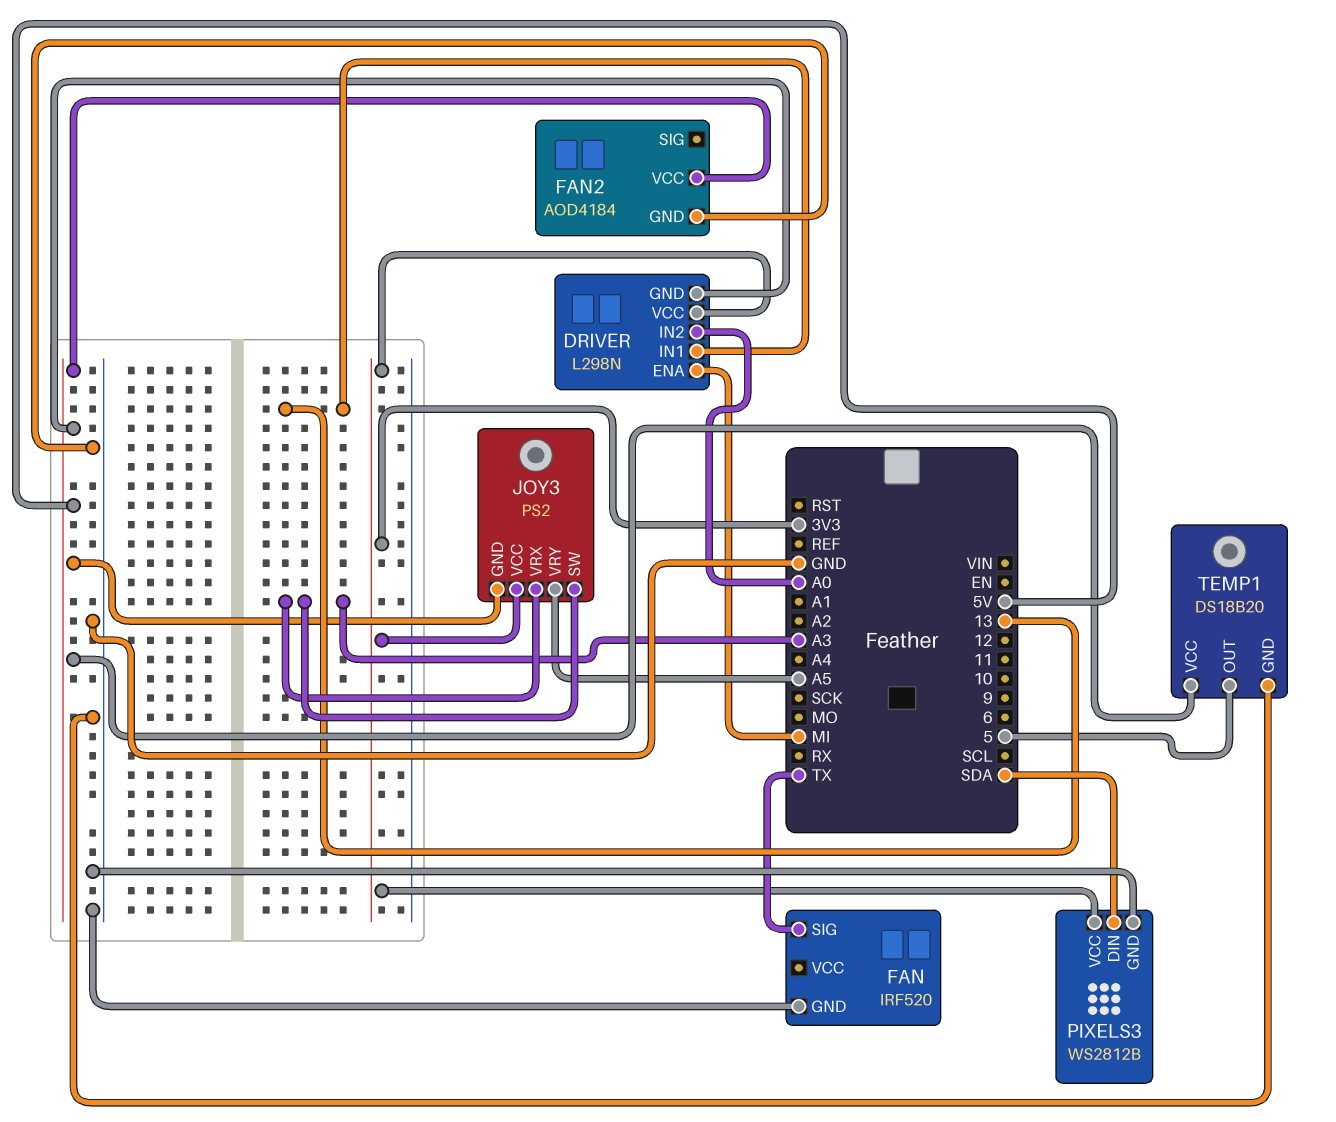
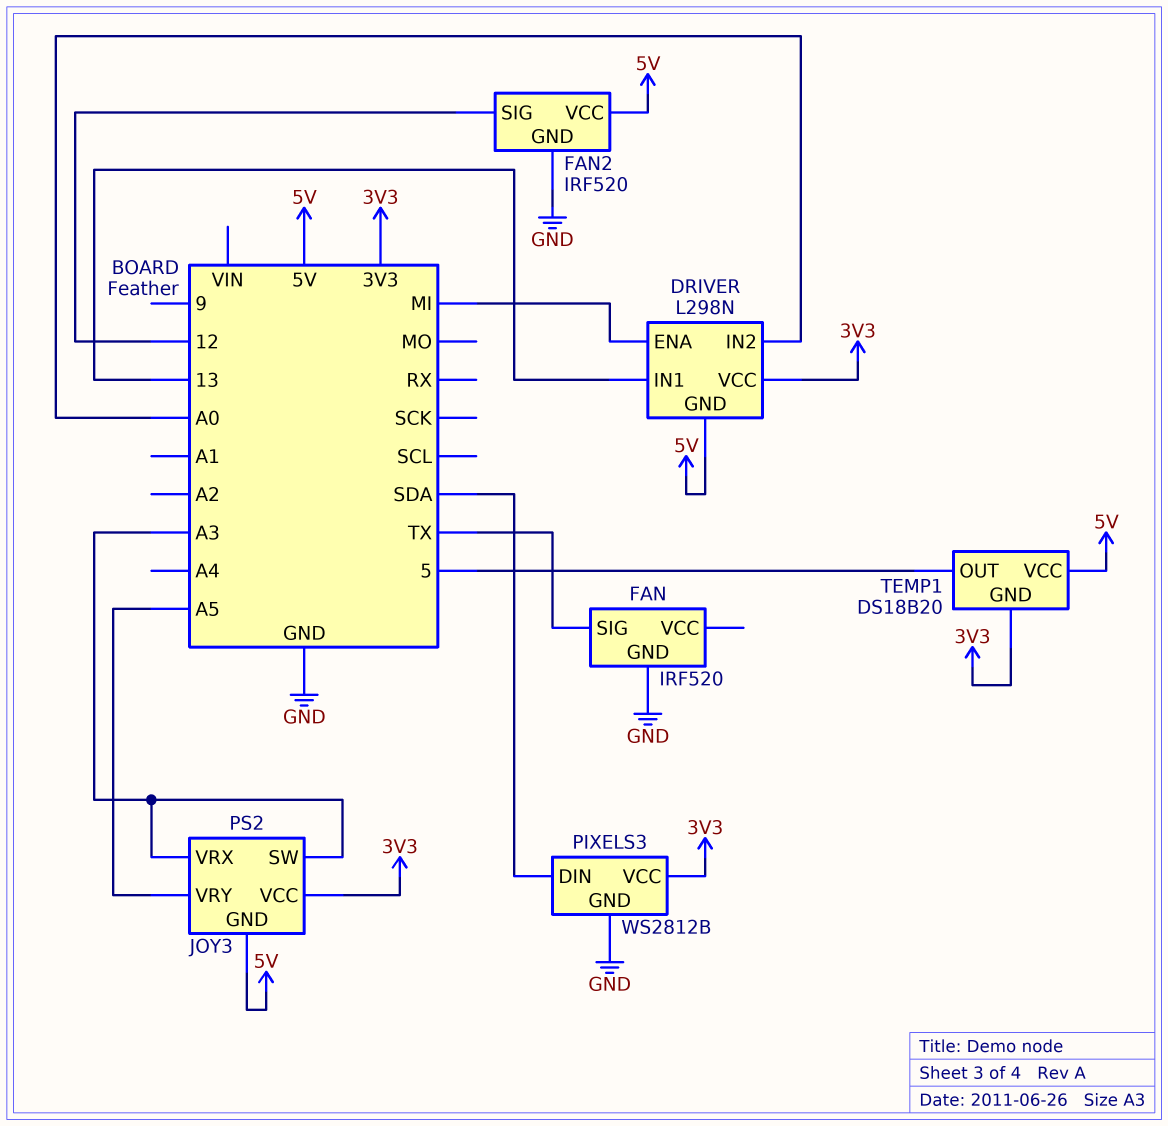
FAN2: AOD4184 -> IRF520
FAN2 pin SIG: none -> 12
TEMP1 pin GND: GND -> 3V3

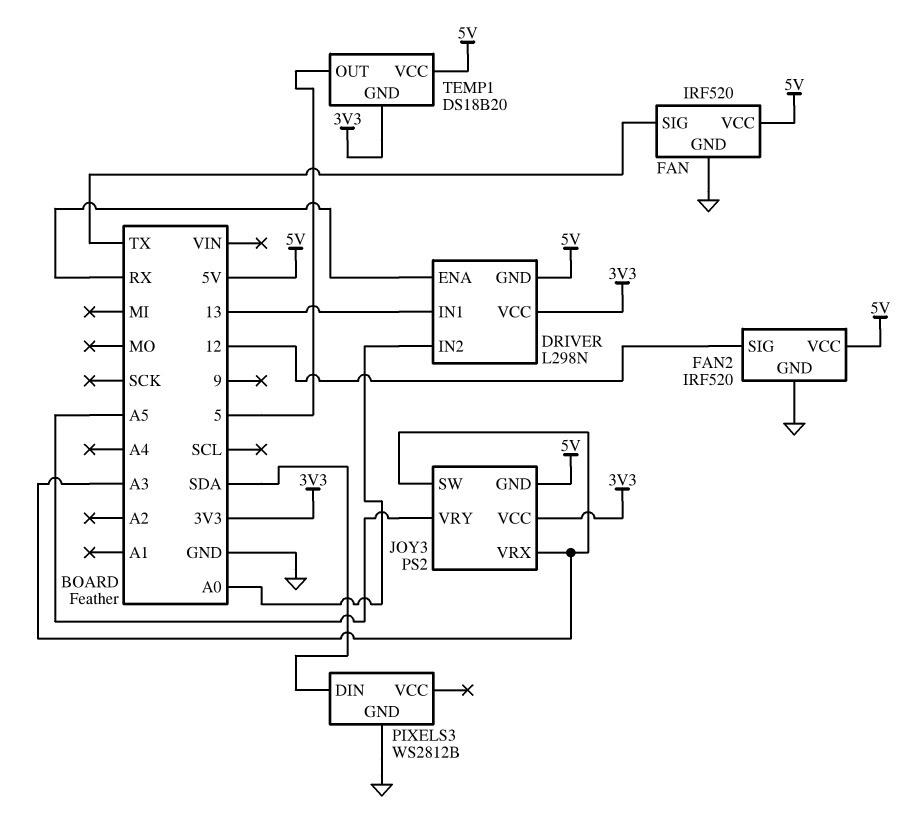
DRIVER pin ENA: MI -> RX
FAN pin VCC: none -> 5V
PIXELS3 pin VCC: 3V3 -> none

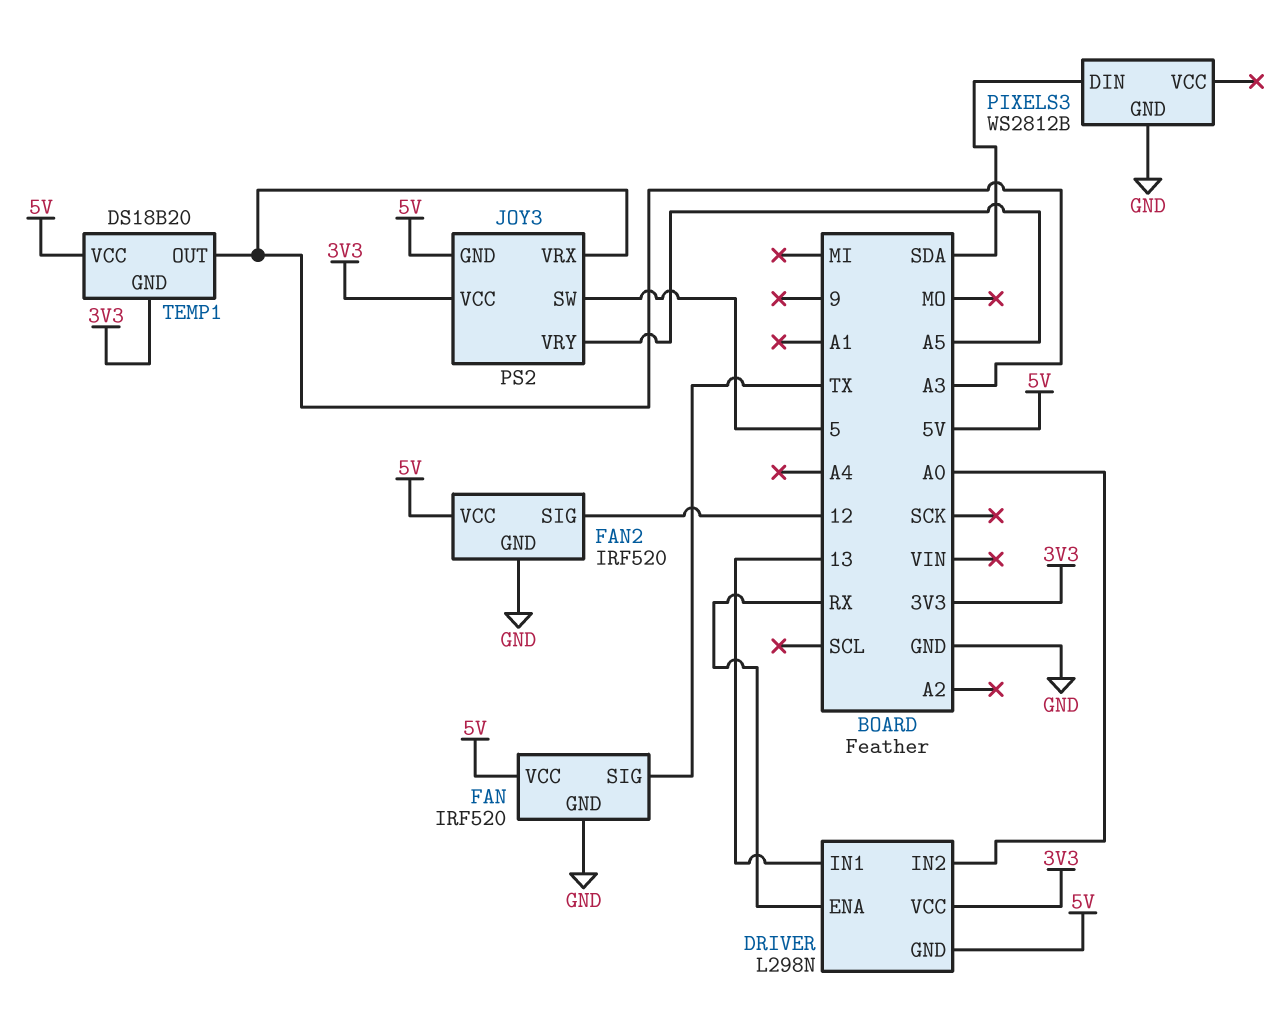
JOY3 pin SW: A3 -> 5
TEMP1 pin OUT: 5 -> A3

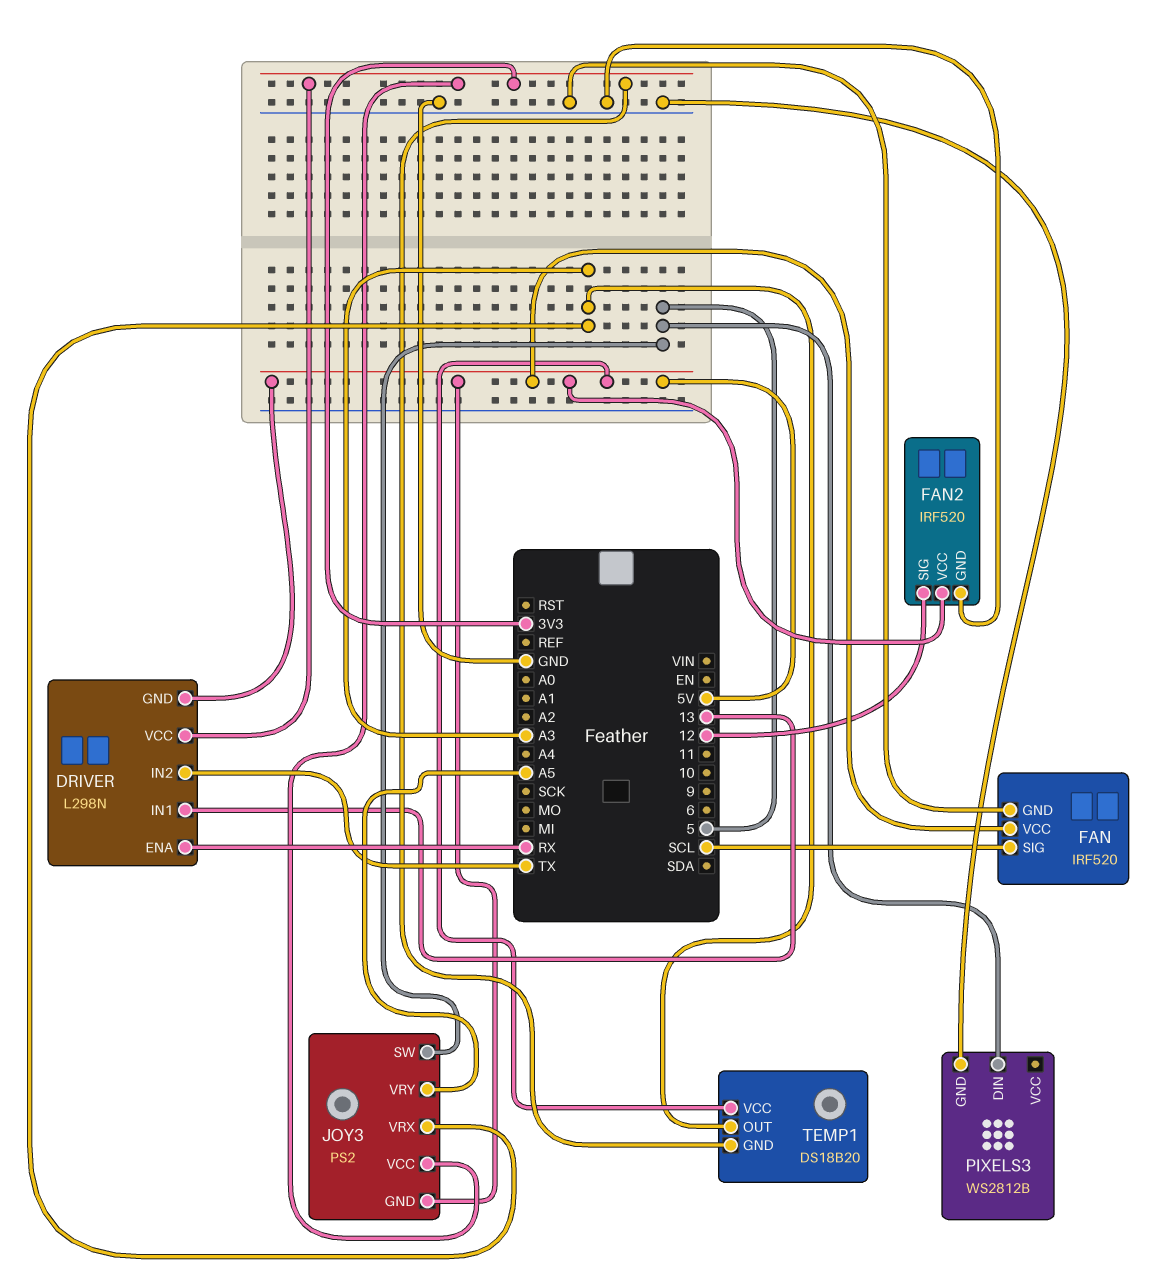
DRIVER pin IN2: A0 -> TX
FAN pin SIG: TX -> SCL
PIXELS3 pin DIN: SDA -> 5

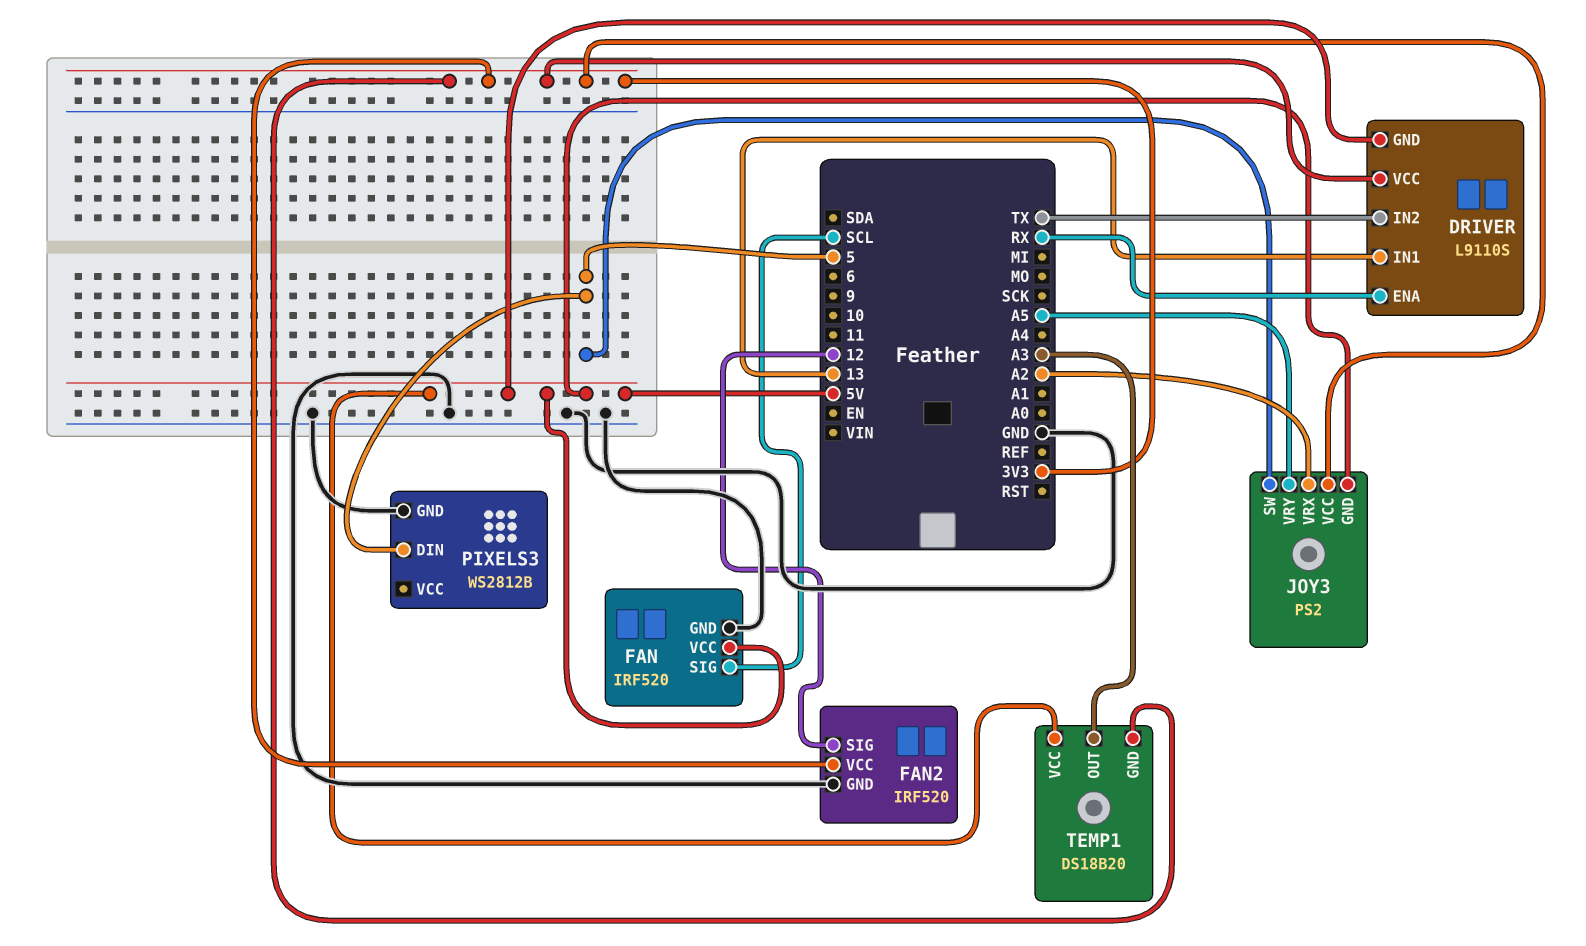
DRIVER: L298N -> L9110S
FAN2 pin VCC: 5V -> 3V3
JOY3 pin VRX: A3 -> A2

